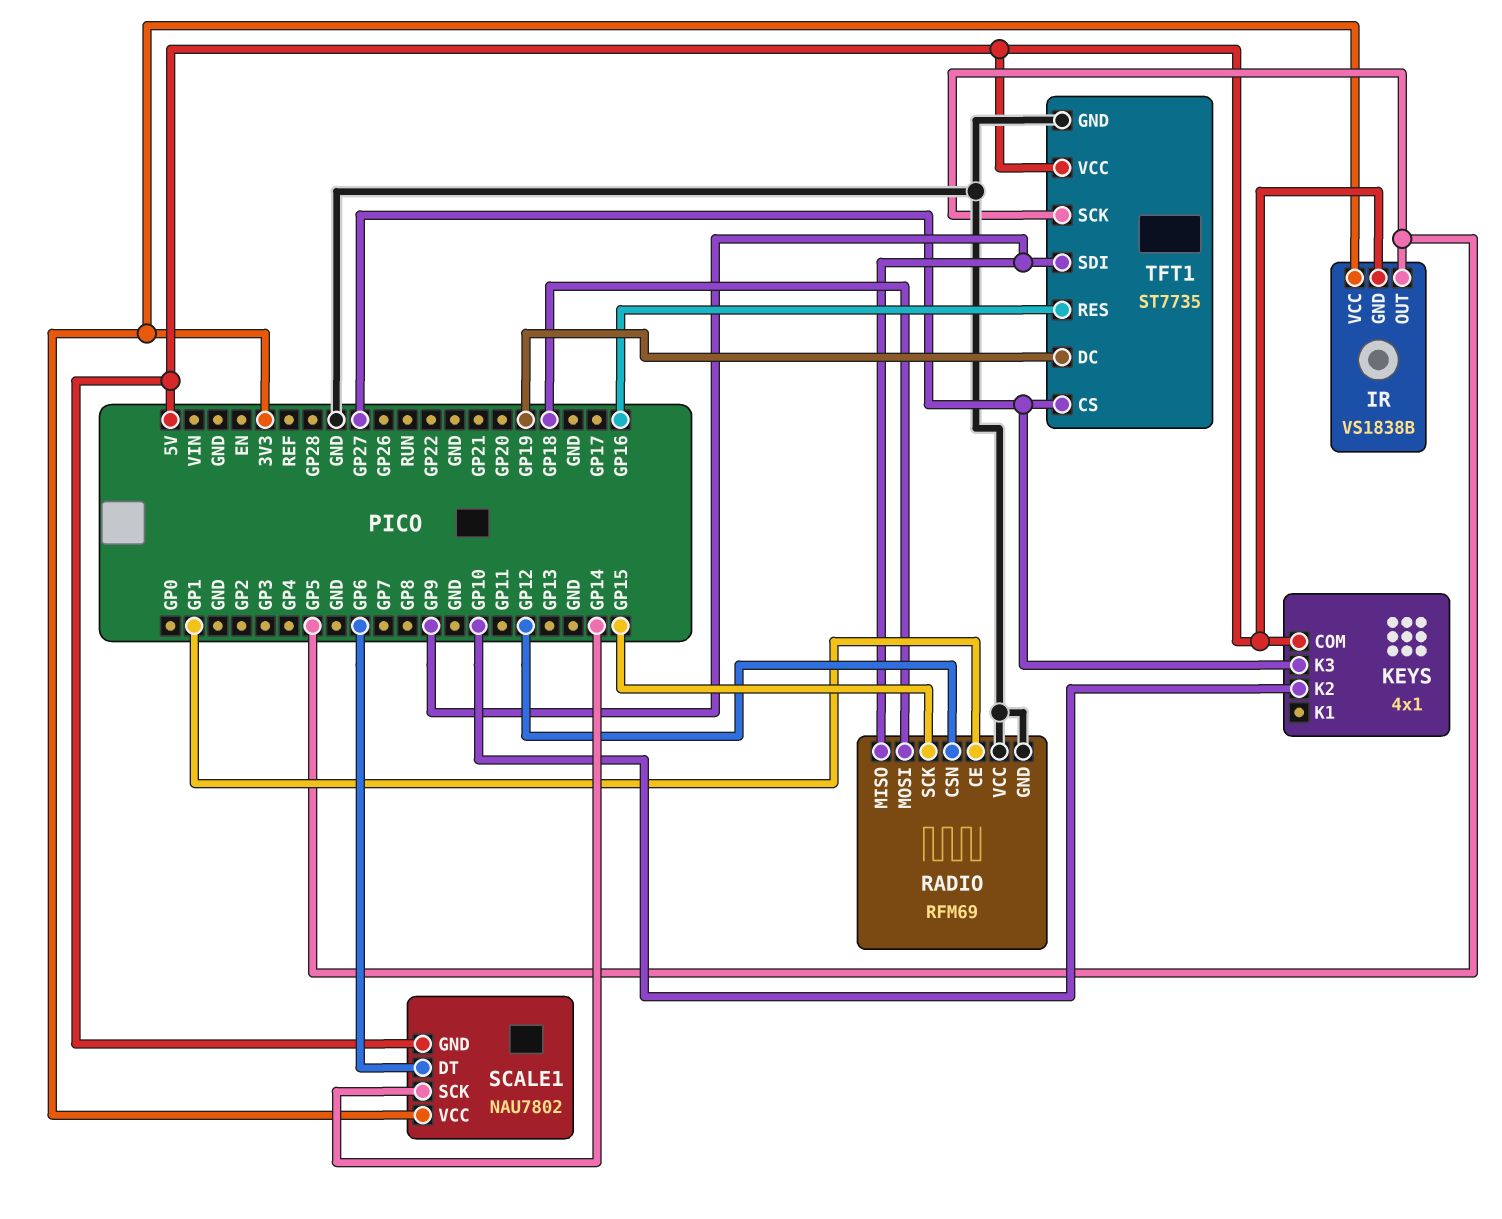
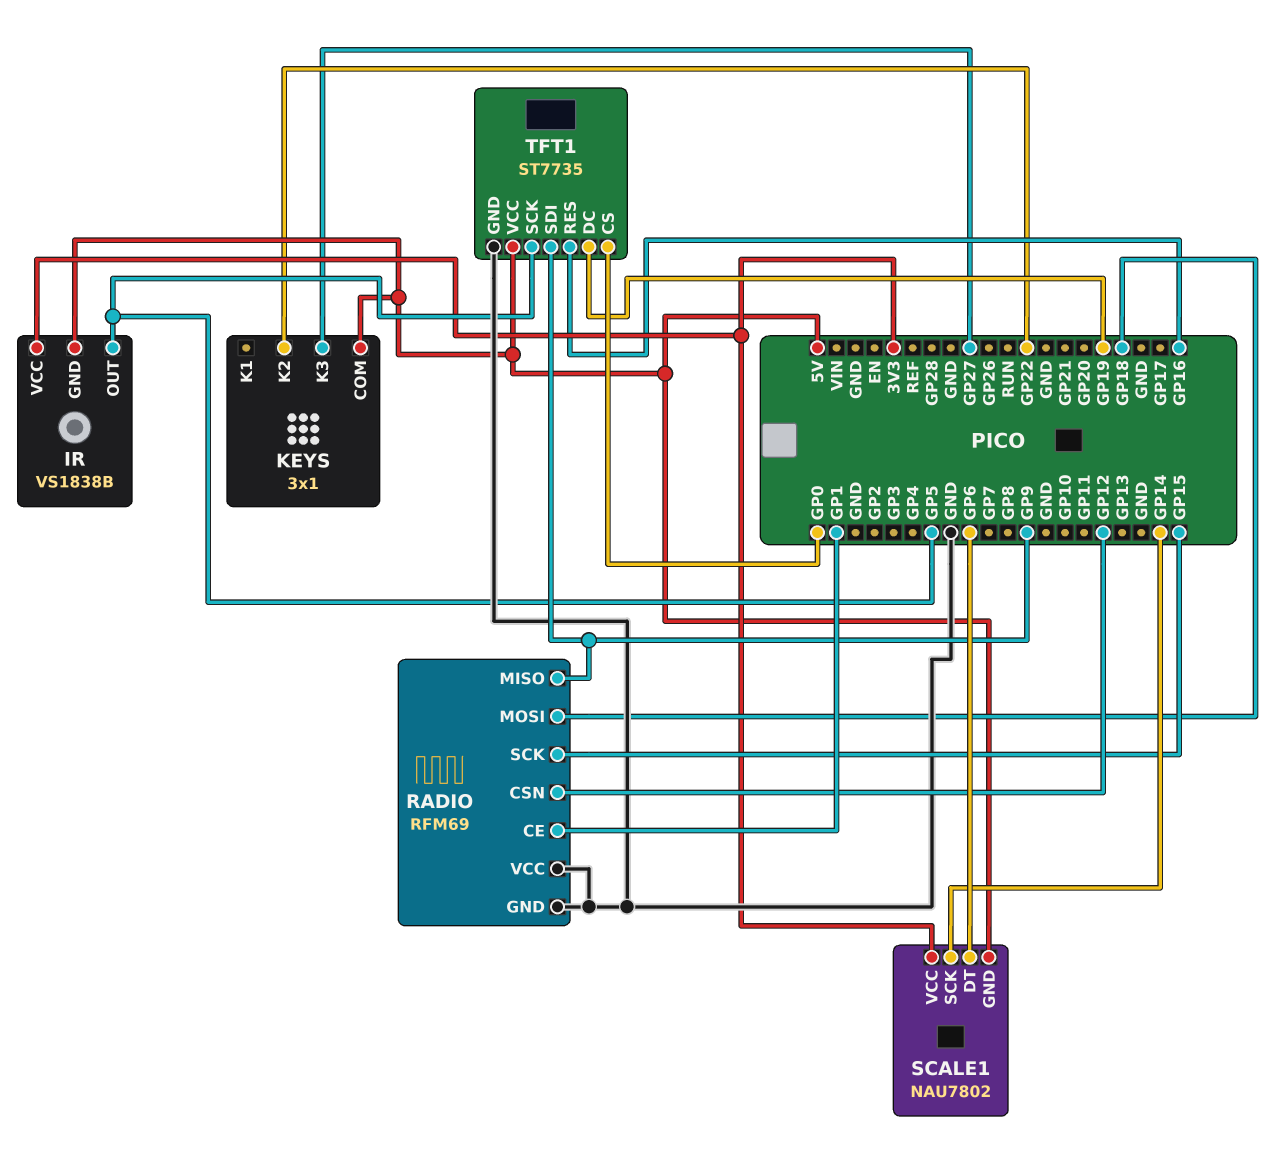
KEYS: 4x1 -> 3x1
KEYS pin K2: GP10 -> GP22
TFT1 pin CS: GP27 -> GP0

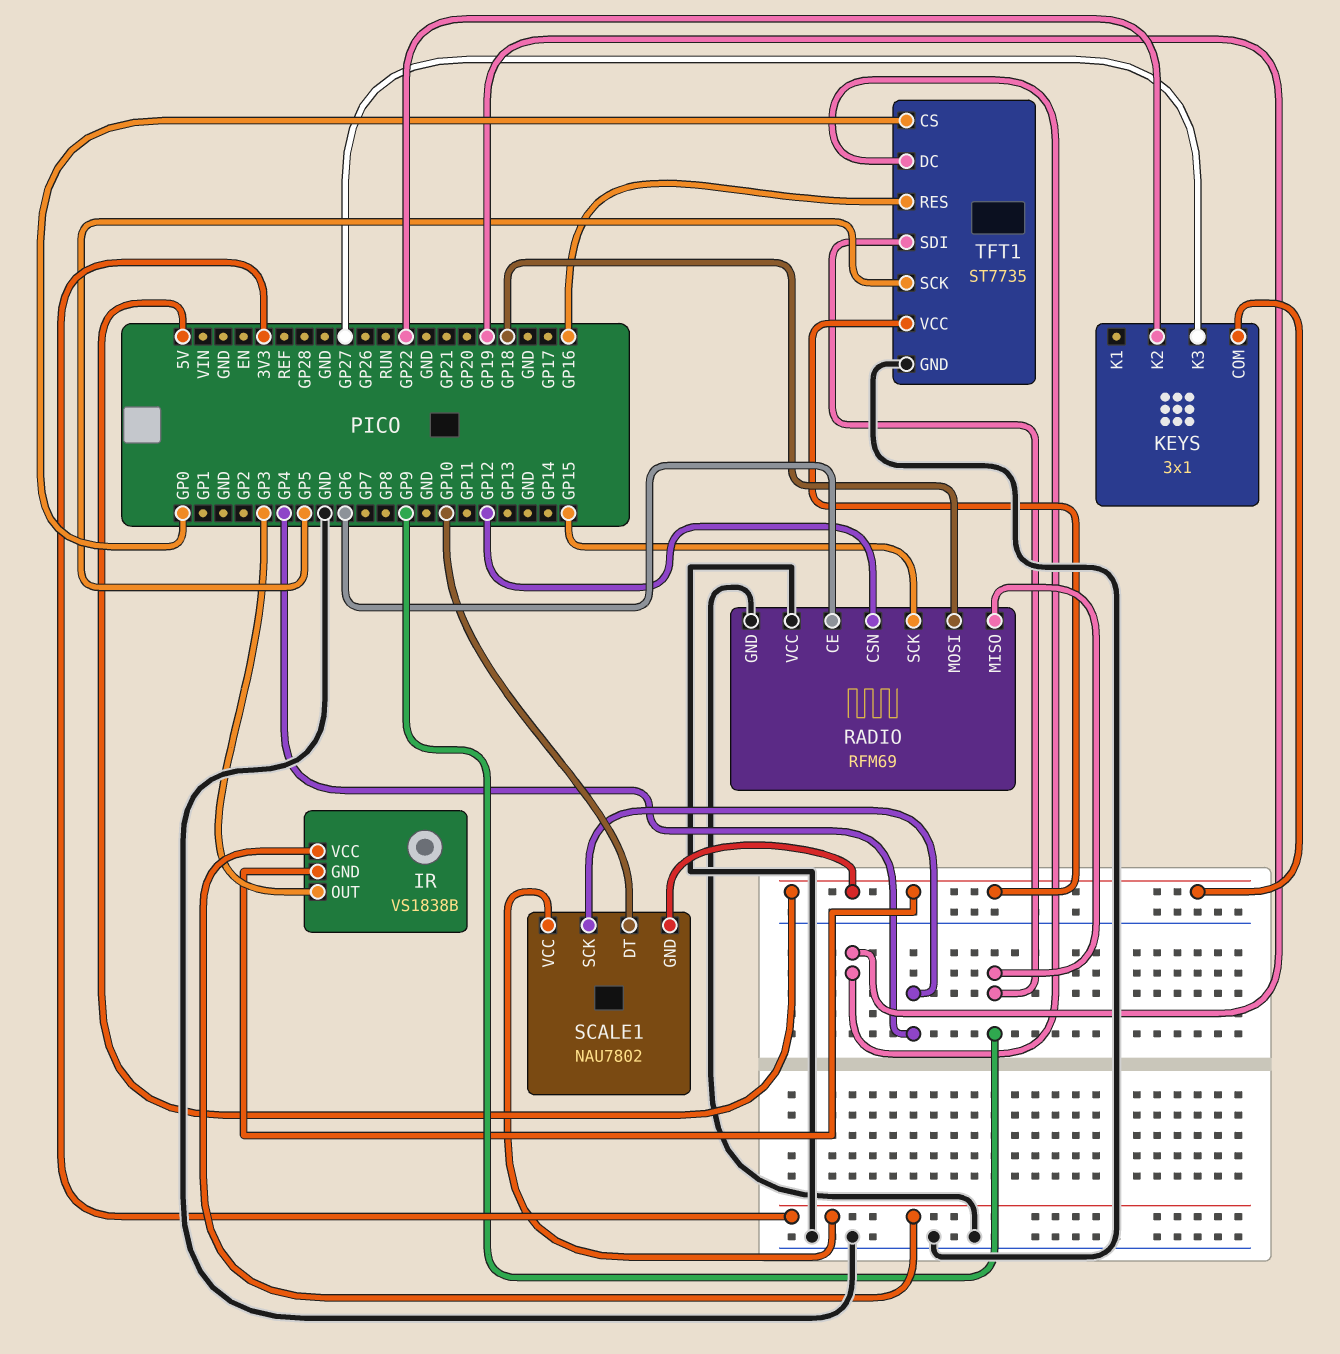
IR pin OUT: GP5 -> GP3
RADIO pin CE: GP1 -> GP6
SCALE1 pin DT: GP6 -> GP10
SCALE1 pin SCK: GP14 -> GP4

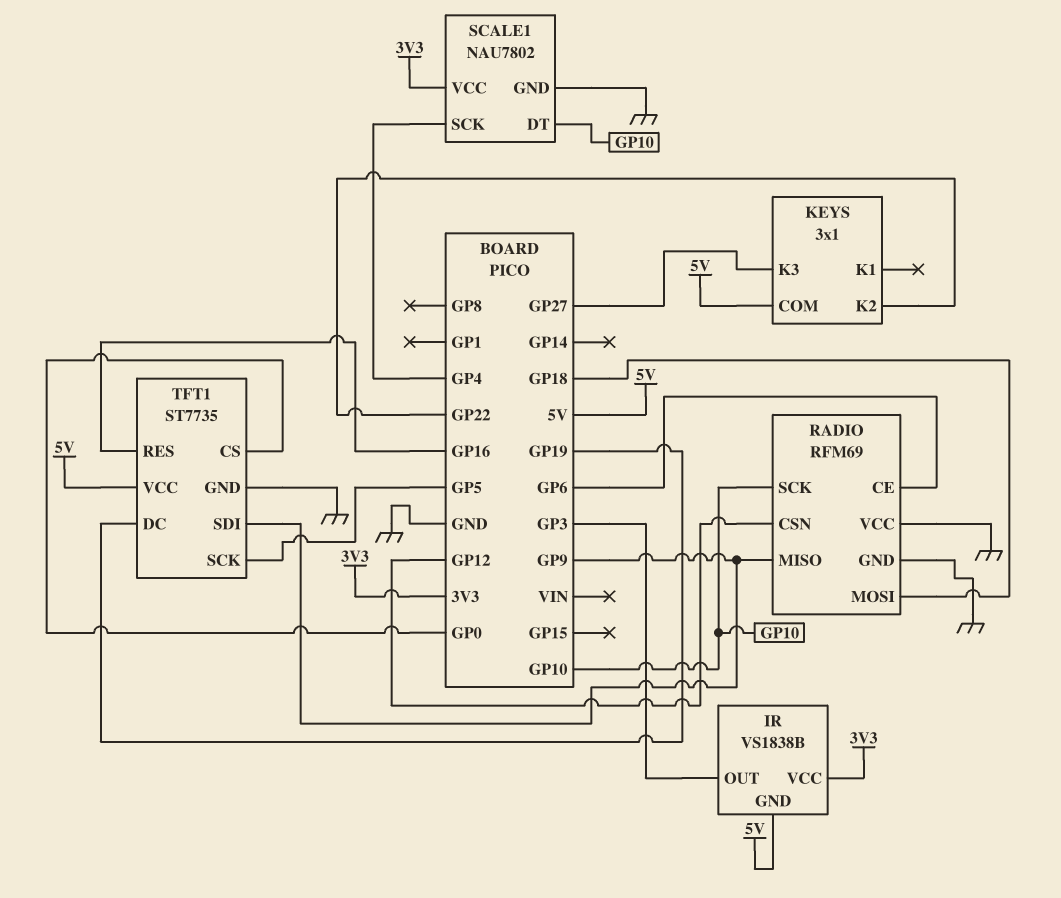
RADIO pin SCK: GP15 -> GP10
SCALE1 pin GND: 5V -> GND

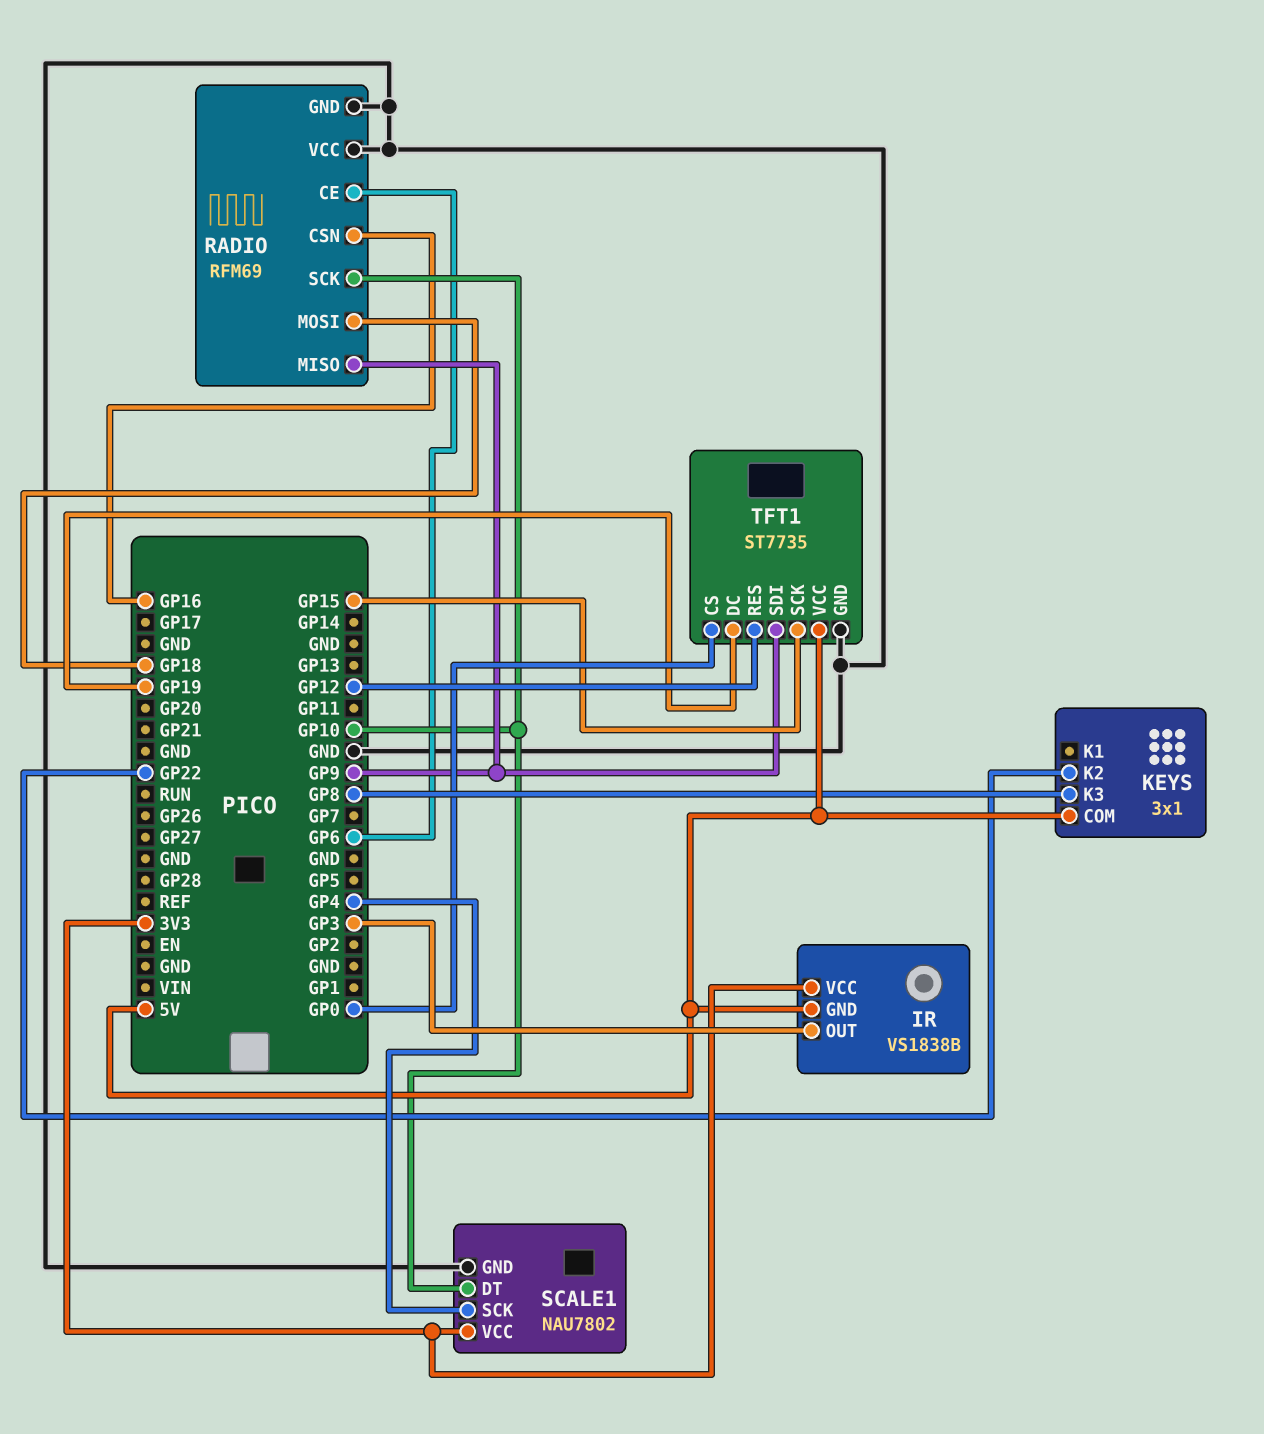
KEYS pin K3: GP27 -> GP8
RADIO pin CSN: GP12 -> GP16
TFT1 pin RES: GP16 -> GP12
TFT1 pin SCK: GP5 -> GP15

